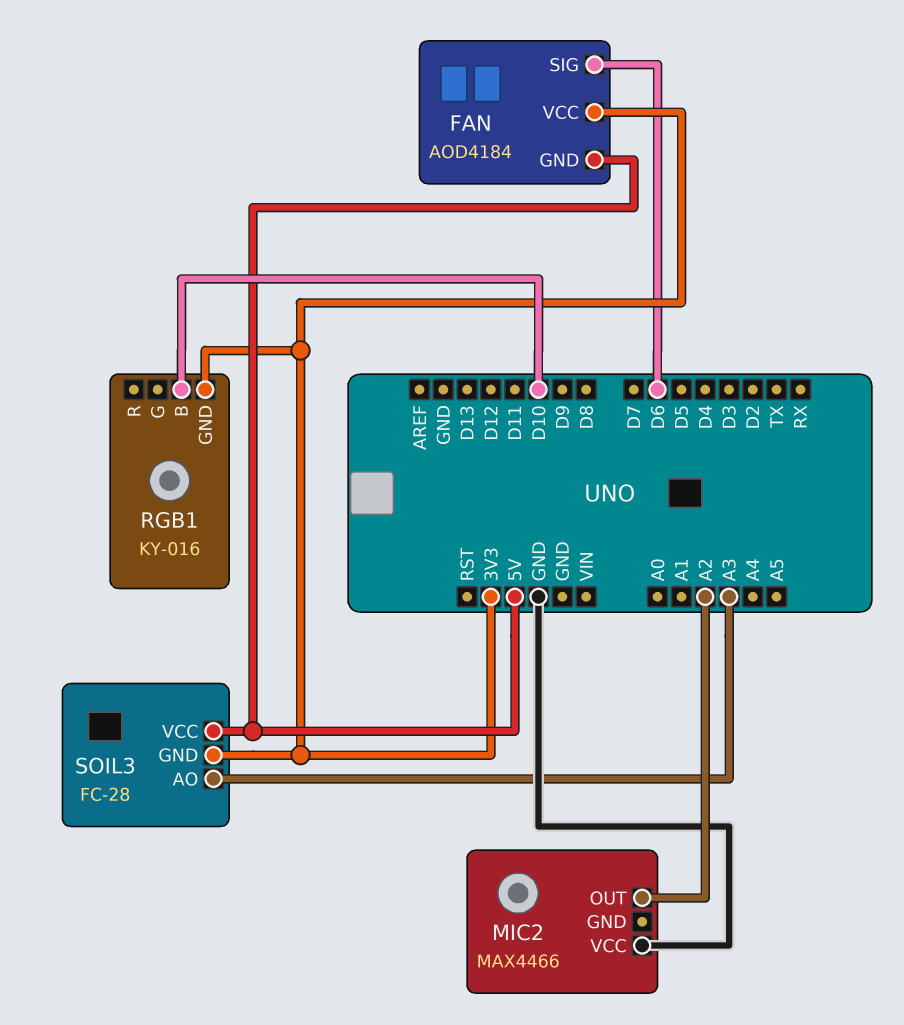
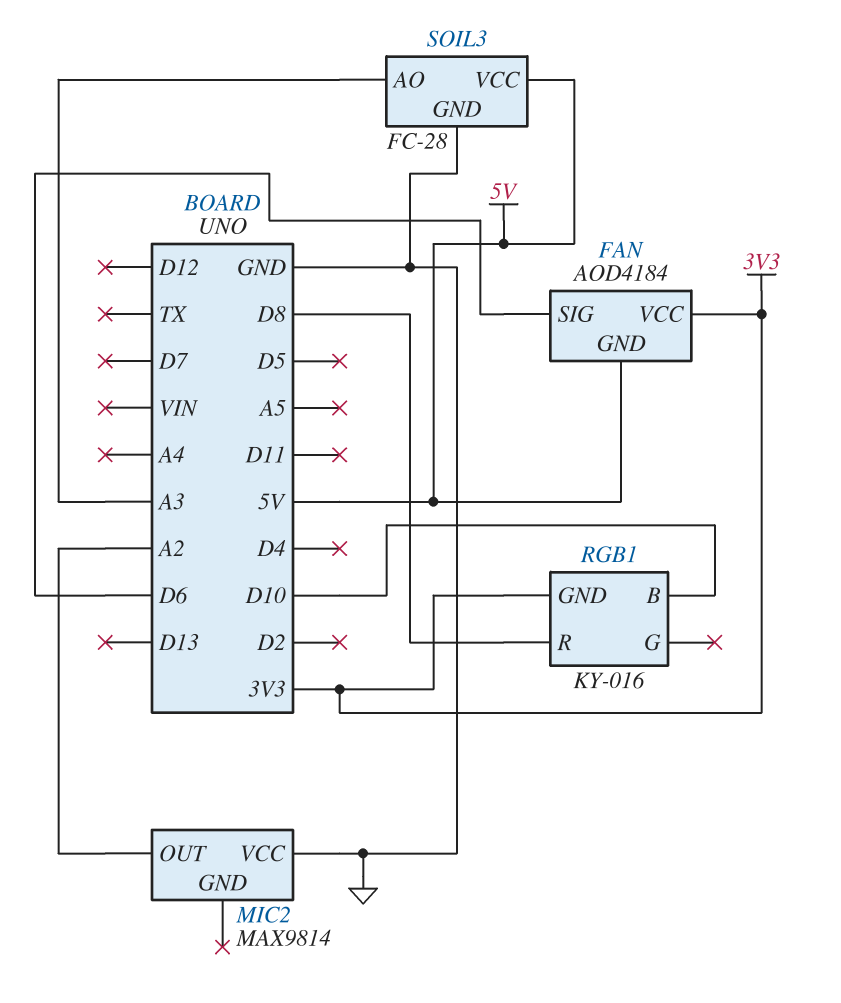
MIC2: MAX4466 -> MAX9814
RGB1 pin R: none -> D8
SOIL3 pin GND: 3V3 -> GND

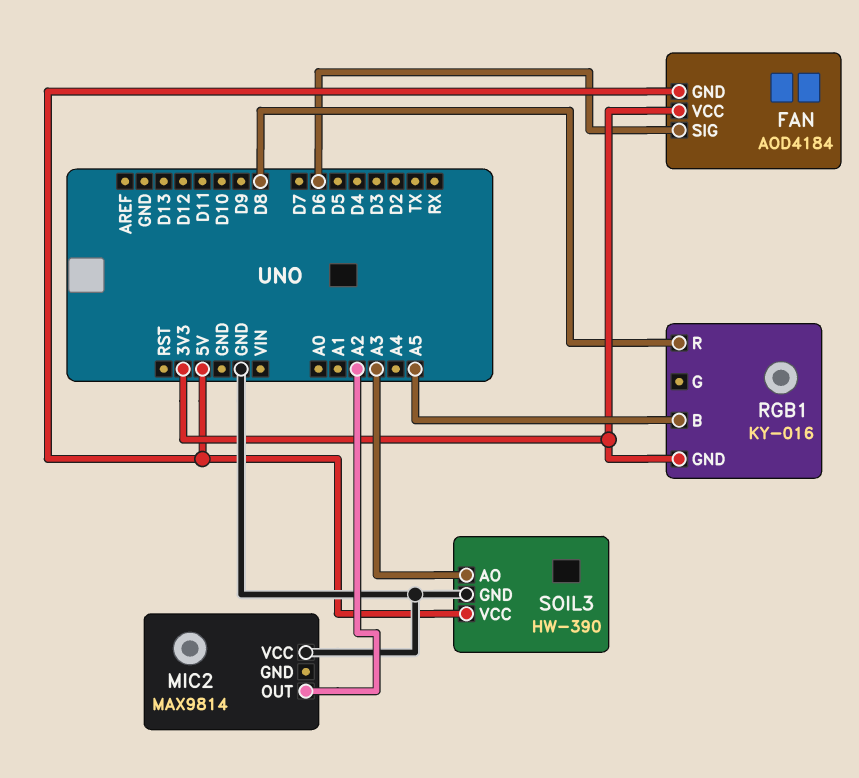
RGB1 pin B: D10 -> A5
SOIL3: FC-28 -> HW-390

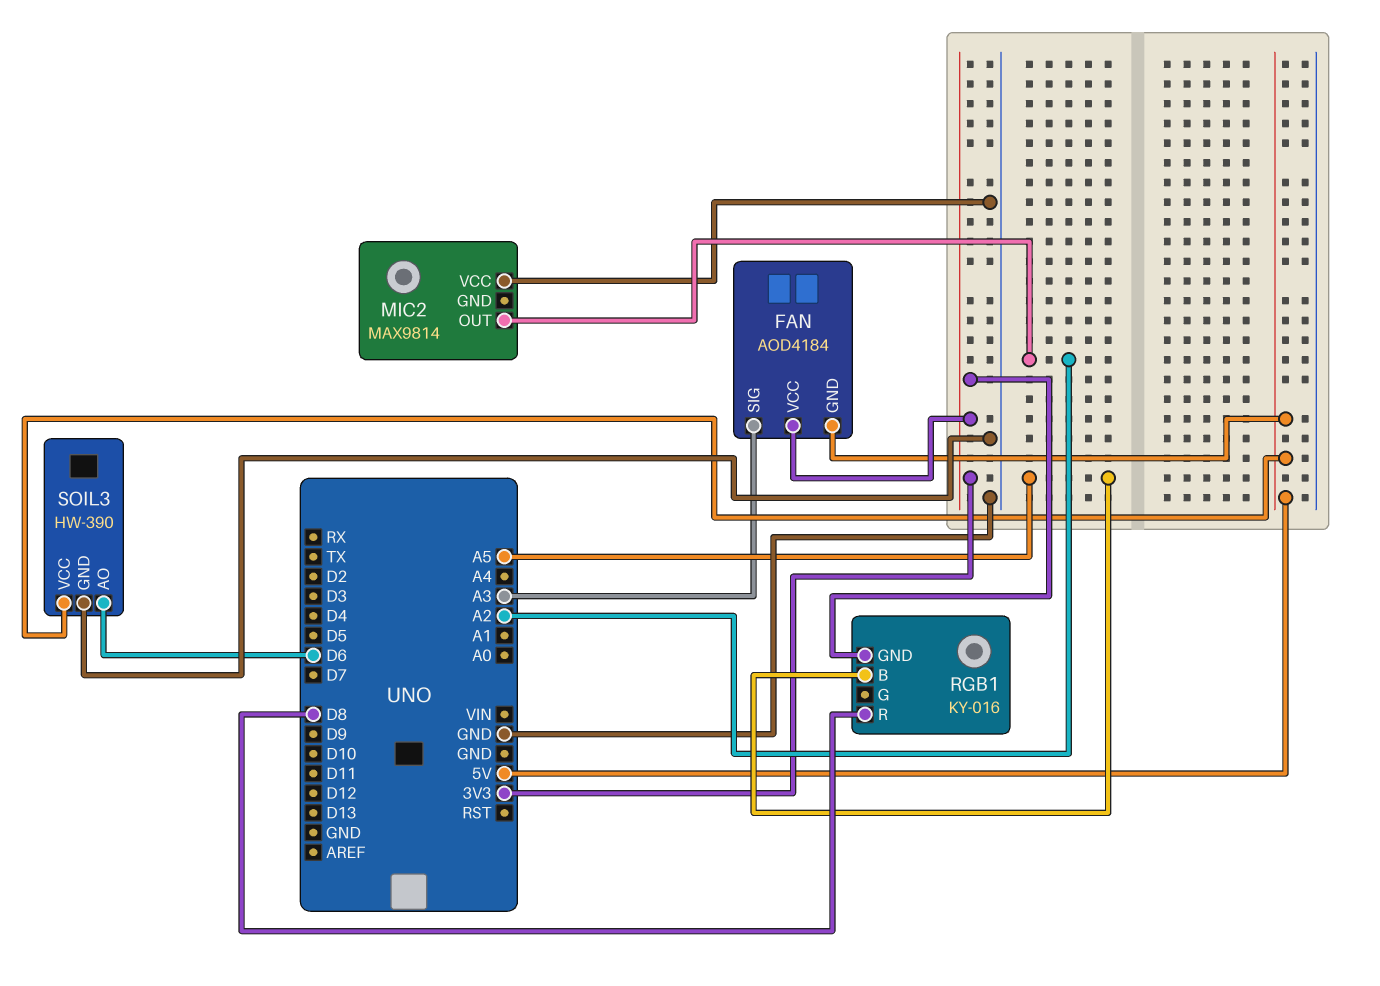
FAN pin SIG: D6 -> A3
SOIL3 pin AO: A3 -> D6

